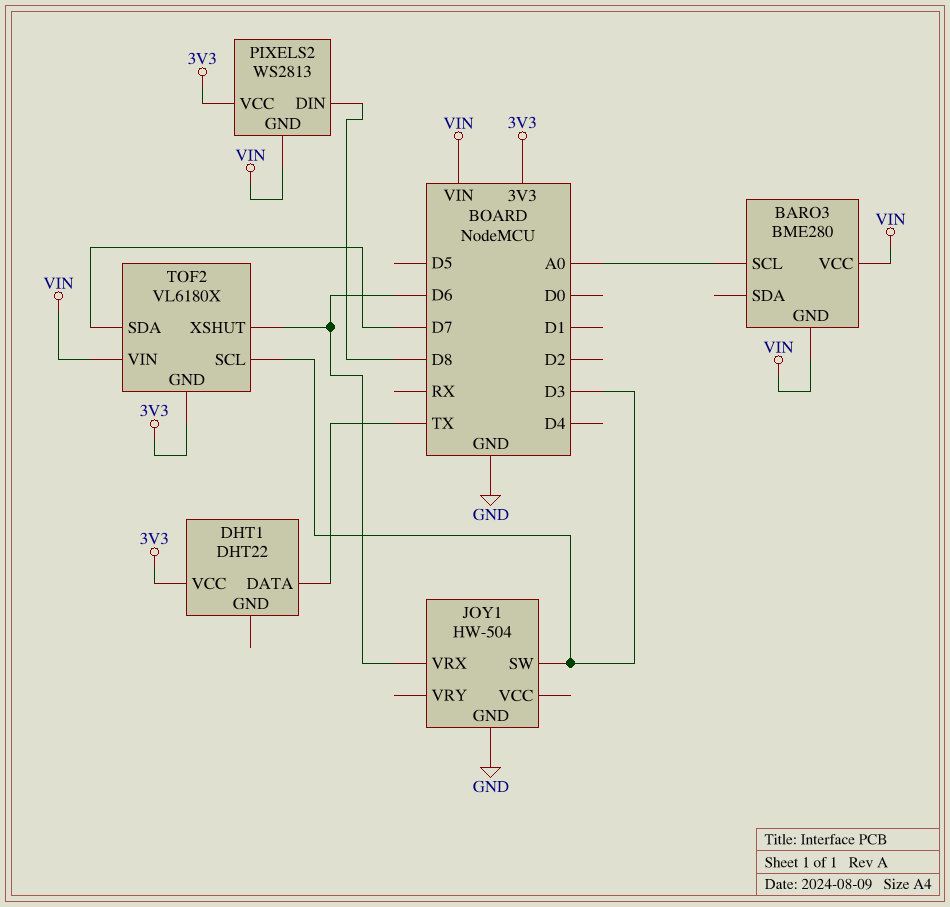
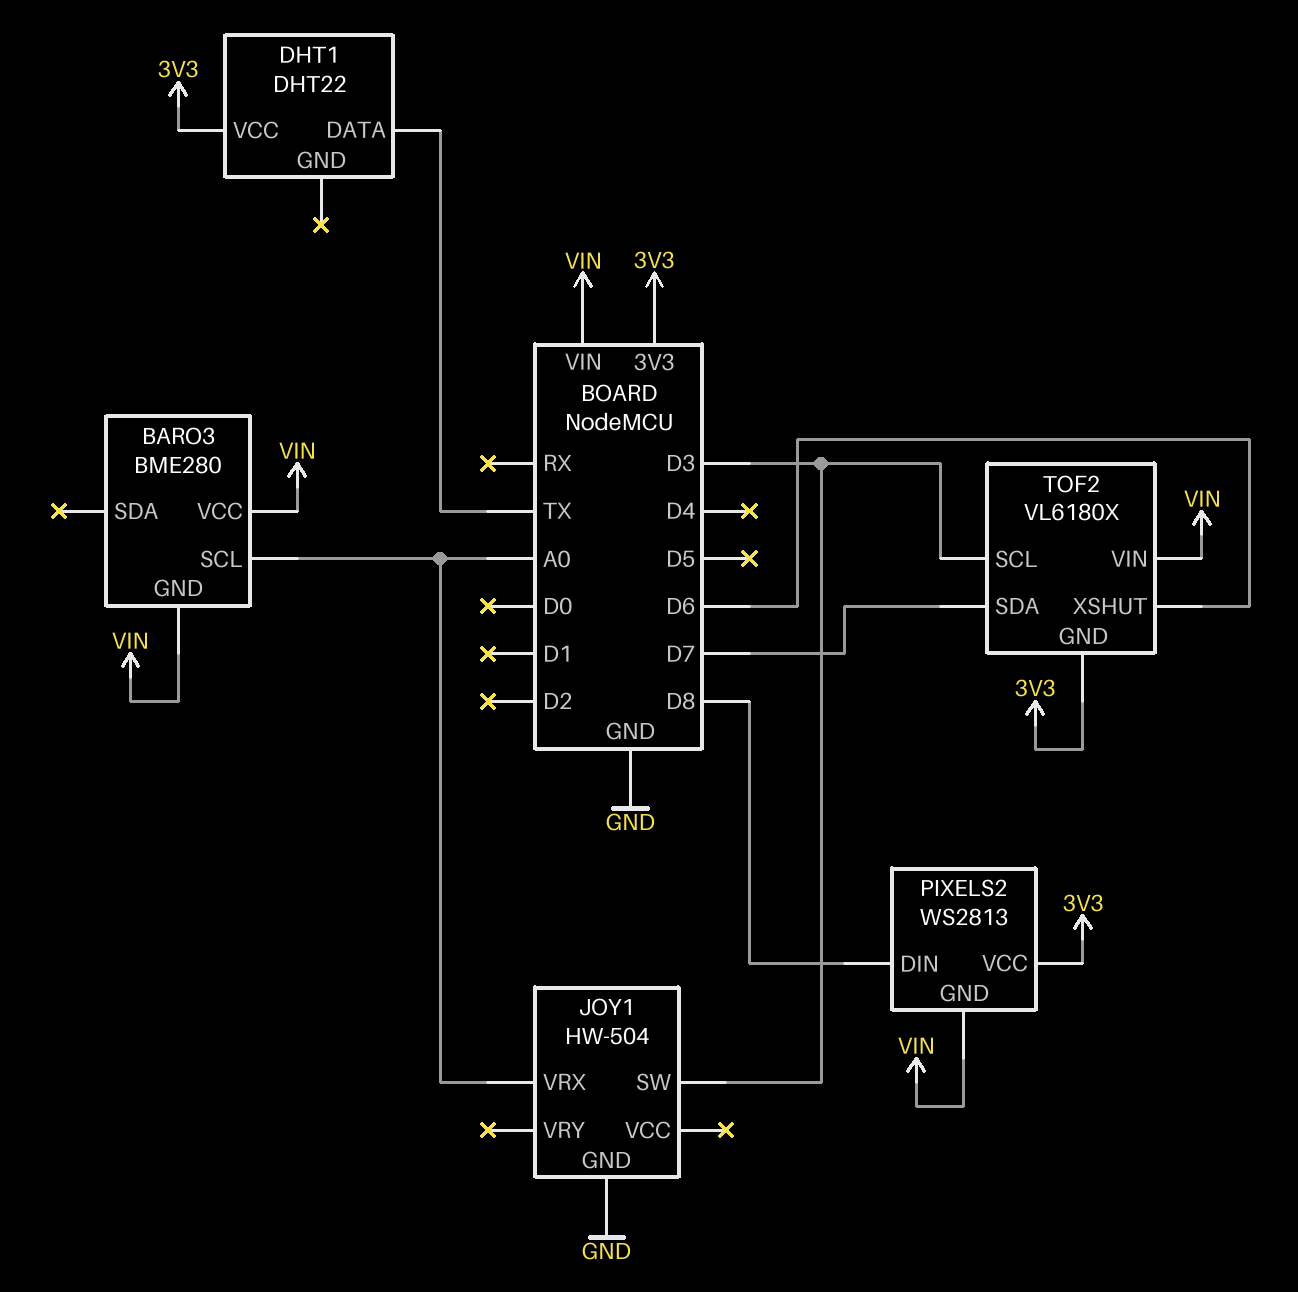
JOY1 pin VRX: D6 -> A0

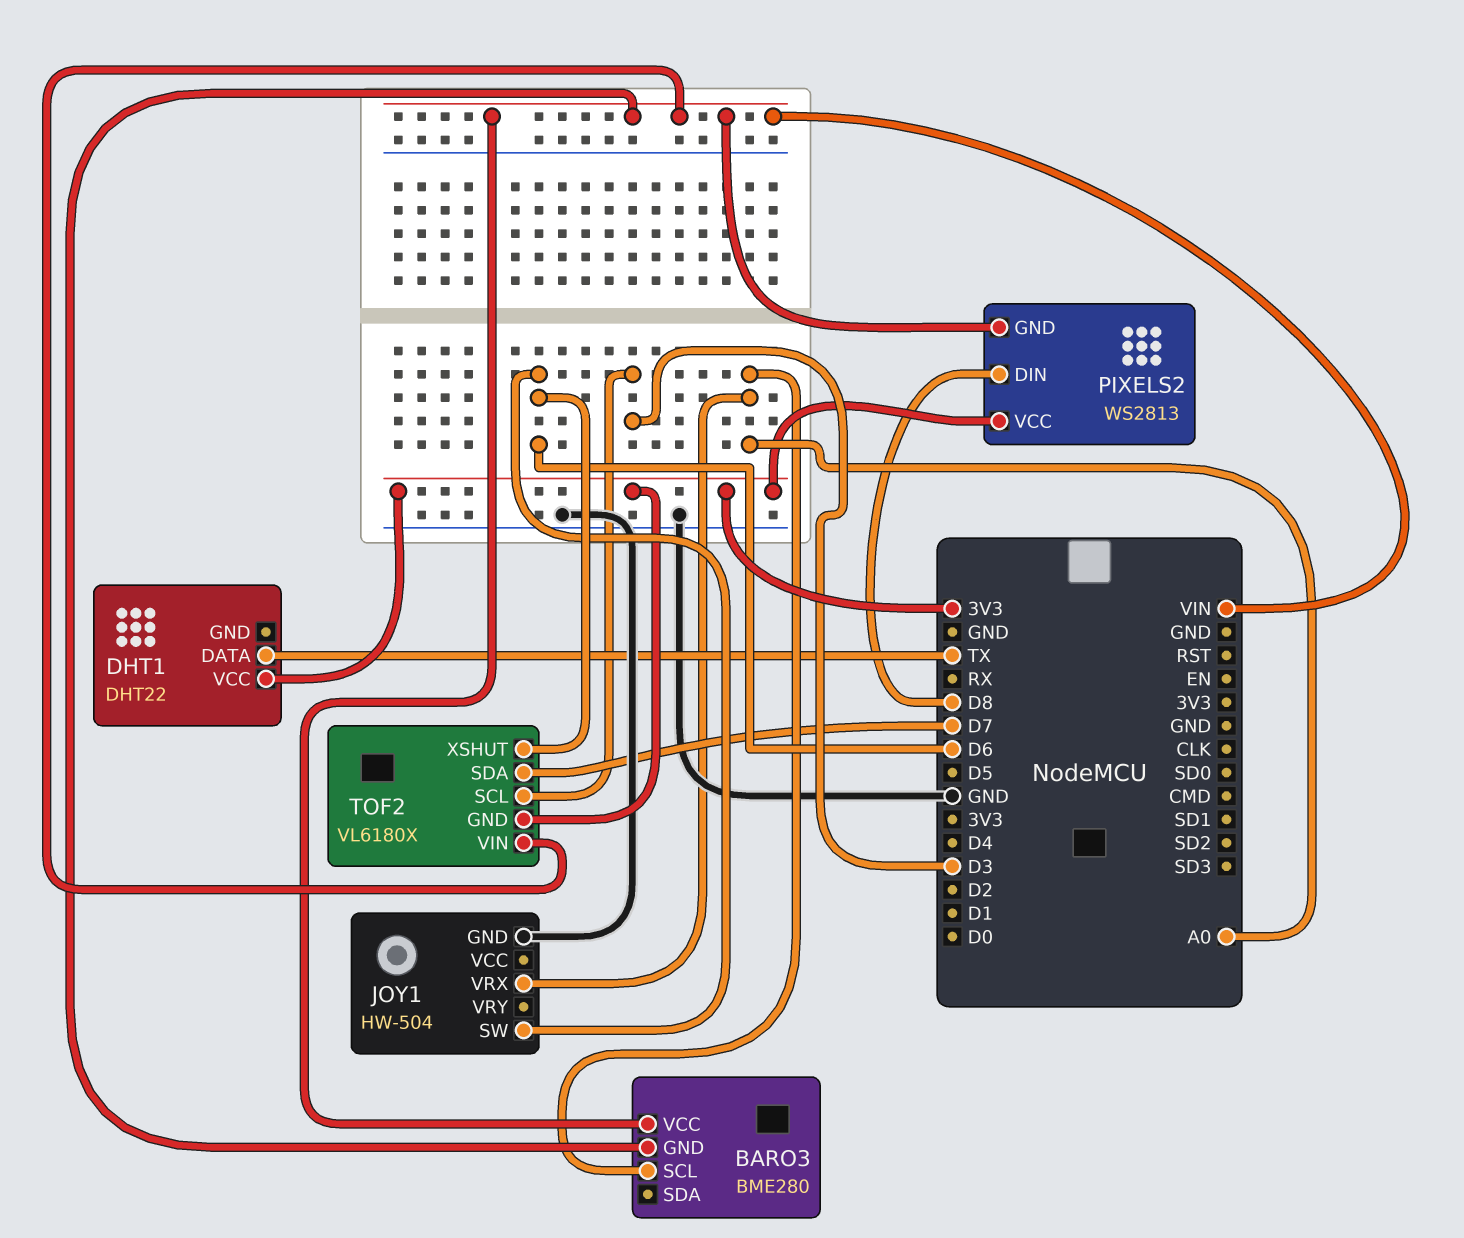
JOY1 pin SW: D3 -> D6

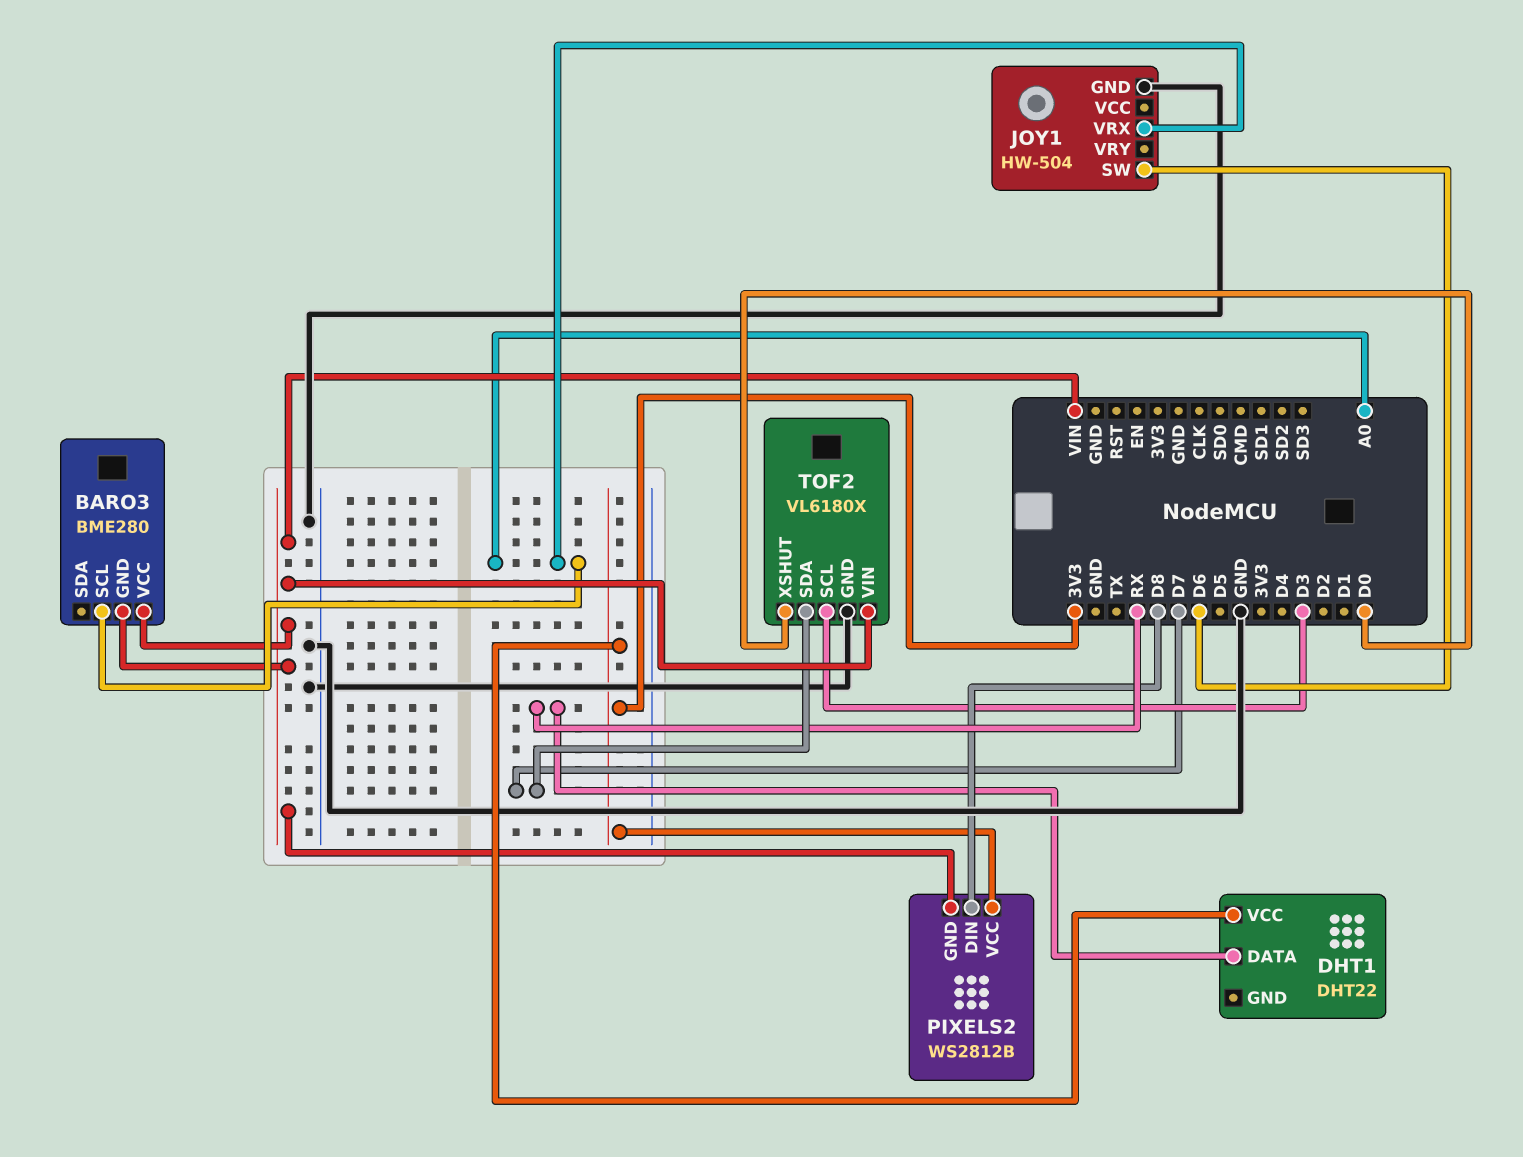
DHT1 pin DATA: TX -> RX
PIXELS2: WS2813 -> WS2812B
TOF2 pin GND: 3V3 -> GND
TOF2 pin XSHUT: D6 -> D0

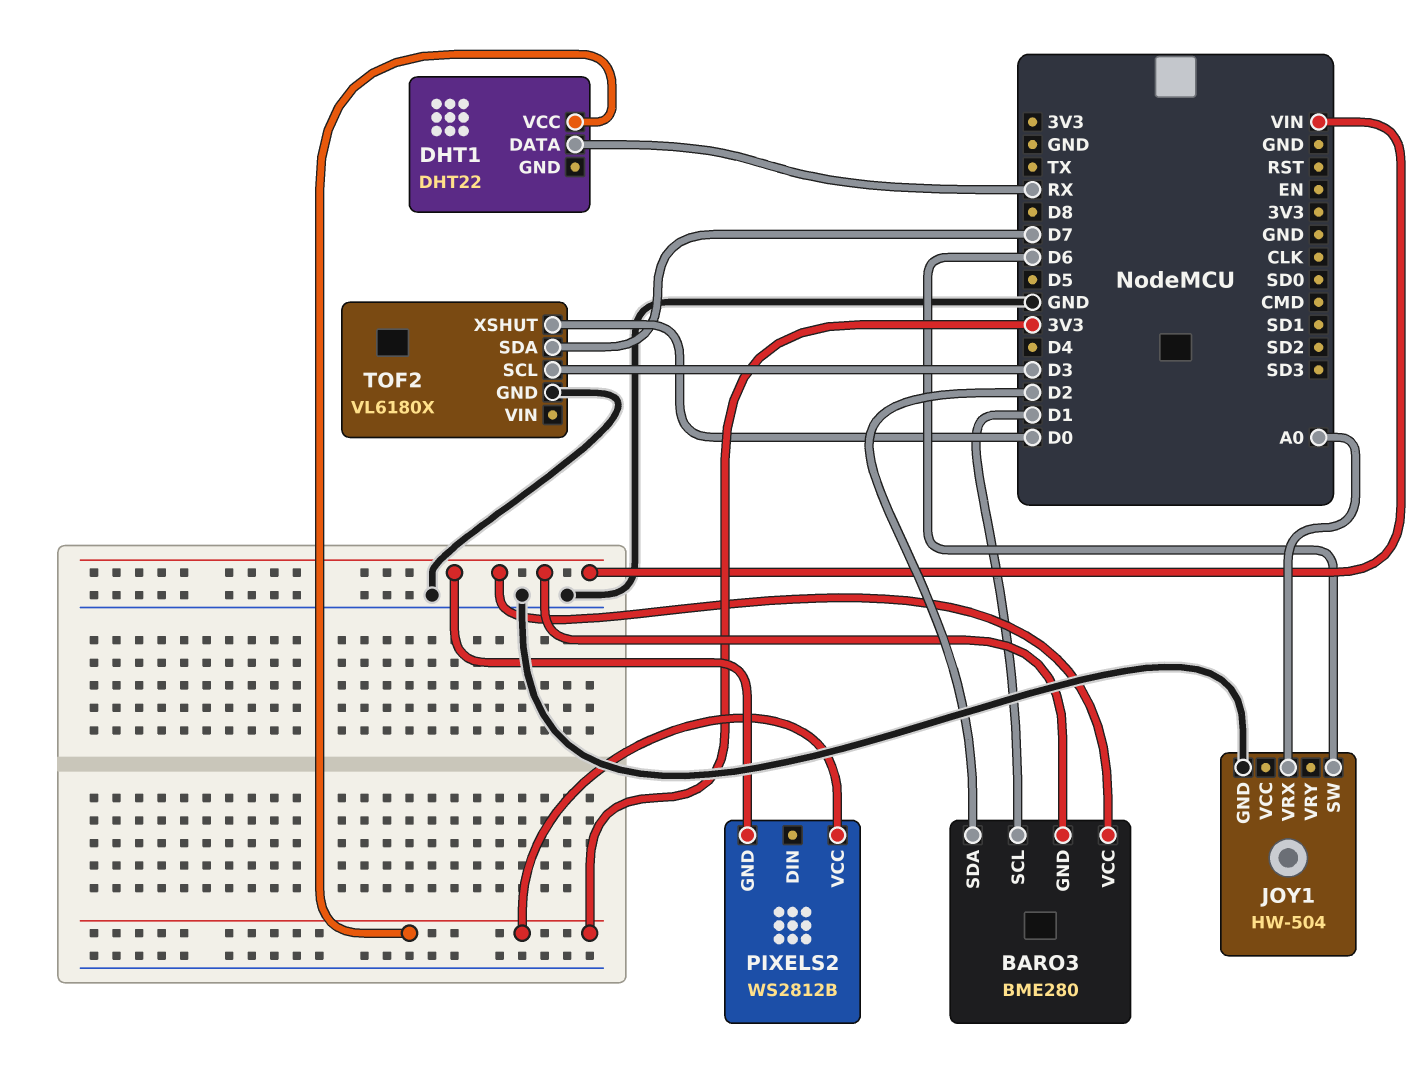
BARO3 pin SCL: A0 -> D1
BARO3 pin SDA: none -> D2
PIXELS2 pin DIN: D8 -> none
TOF2 pin VIN: VIN -> none

